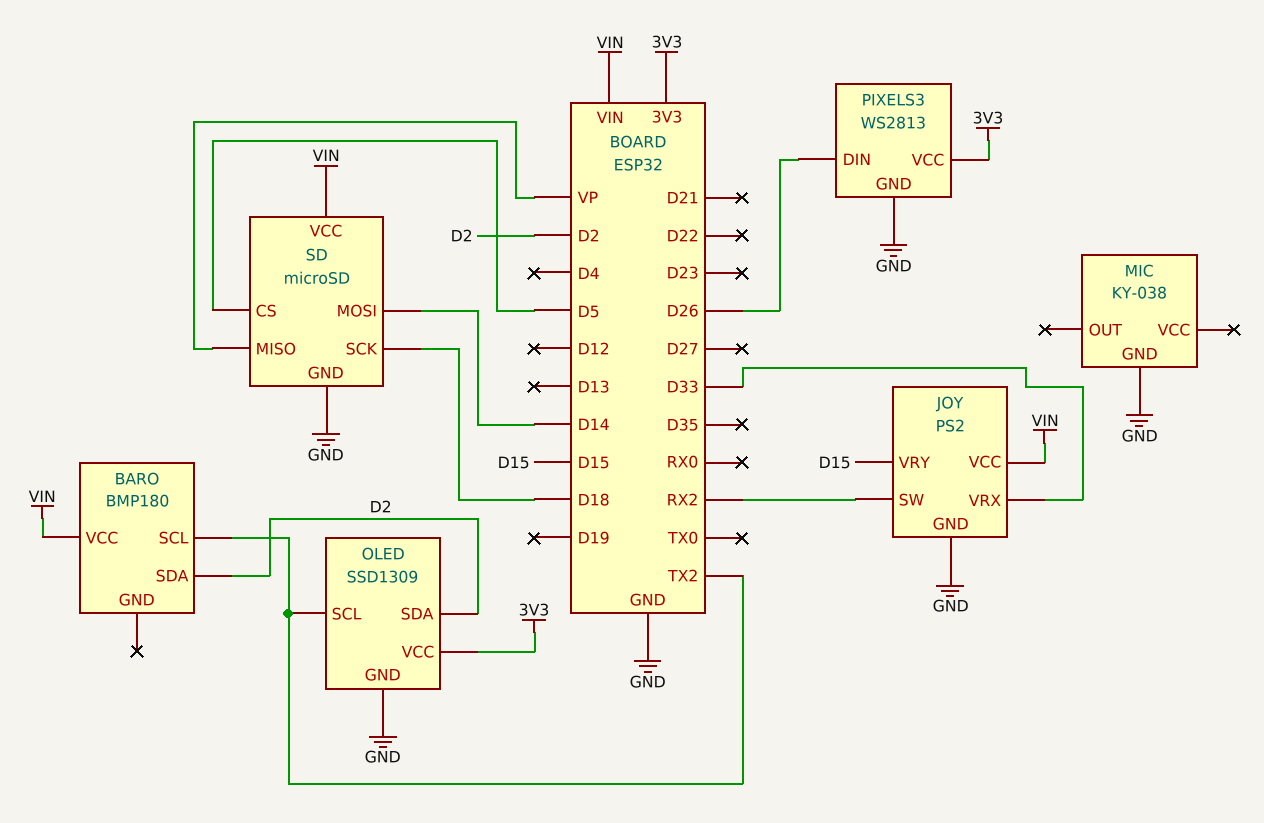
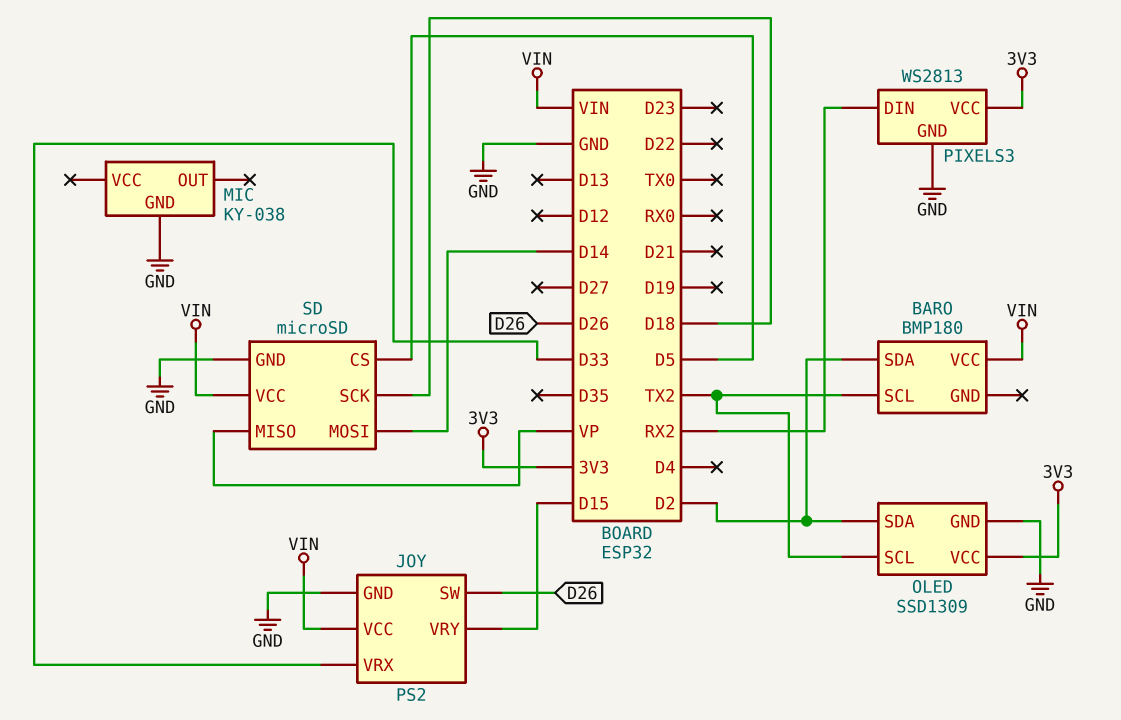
JOY pin SW: RX2 -> D26
PIXELS3 pin DIN: D26 -> RX2

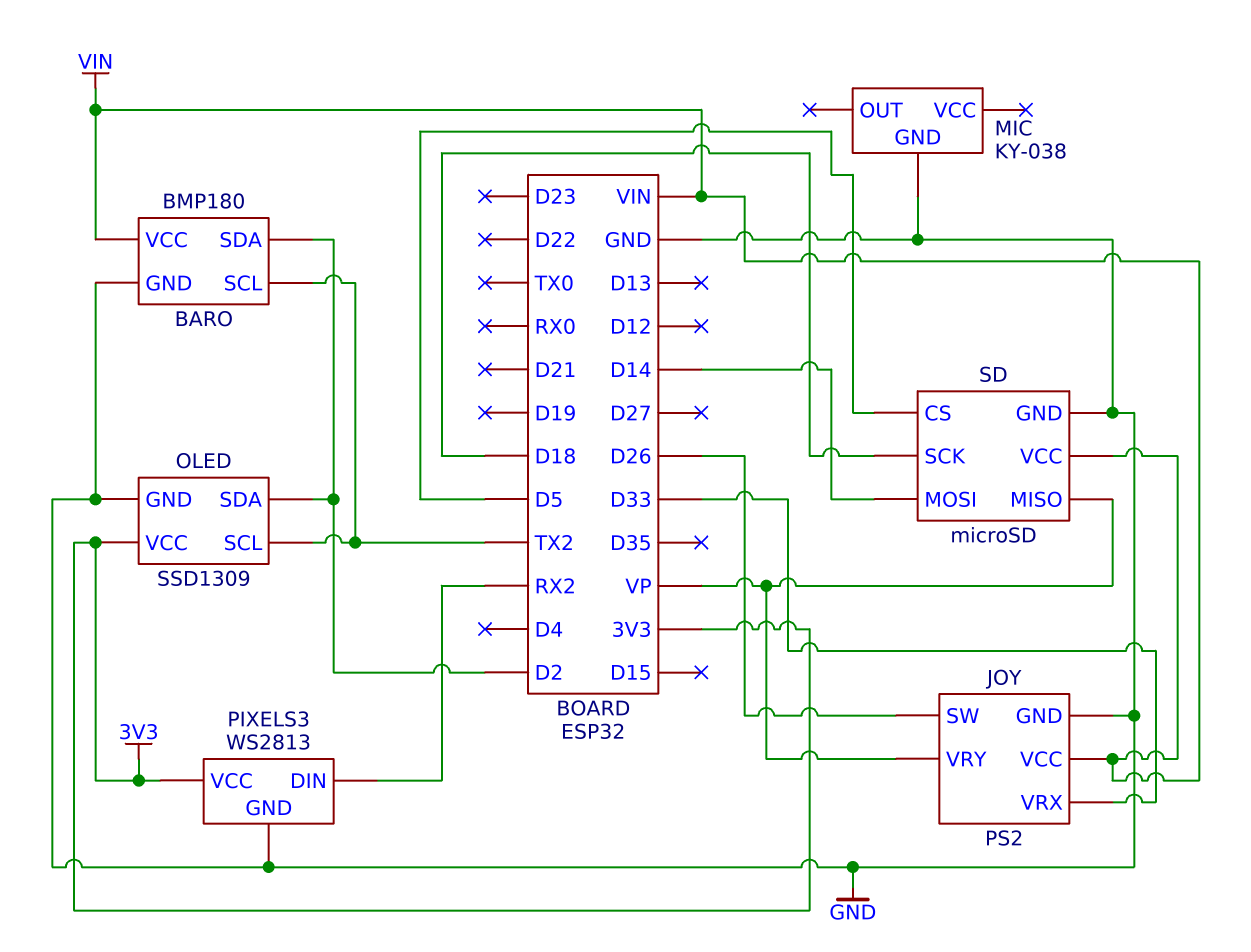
BARO pin GND: none -> GND
JOY pin VRY: D15 -> VP

